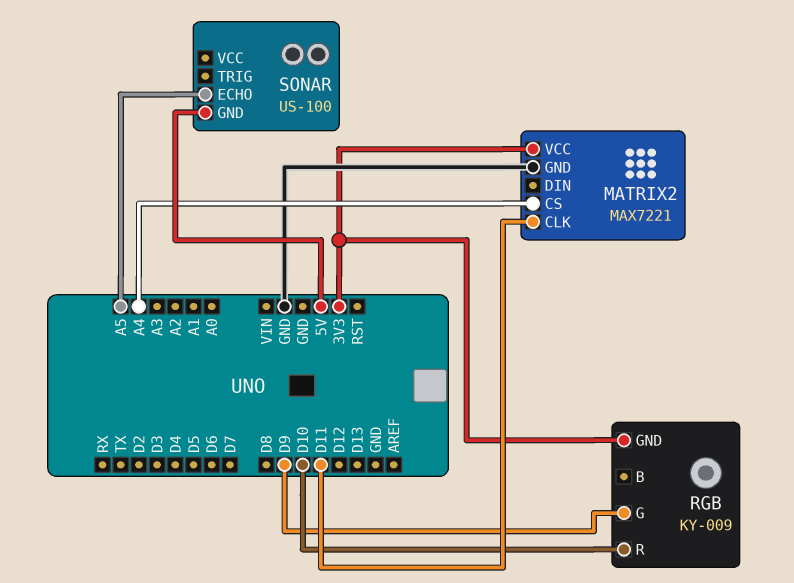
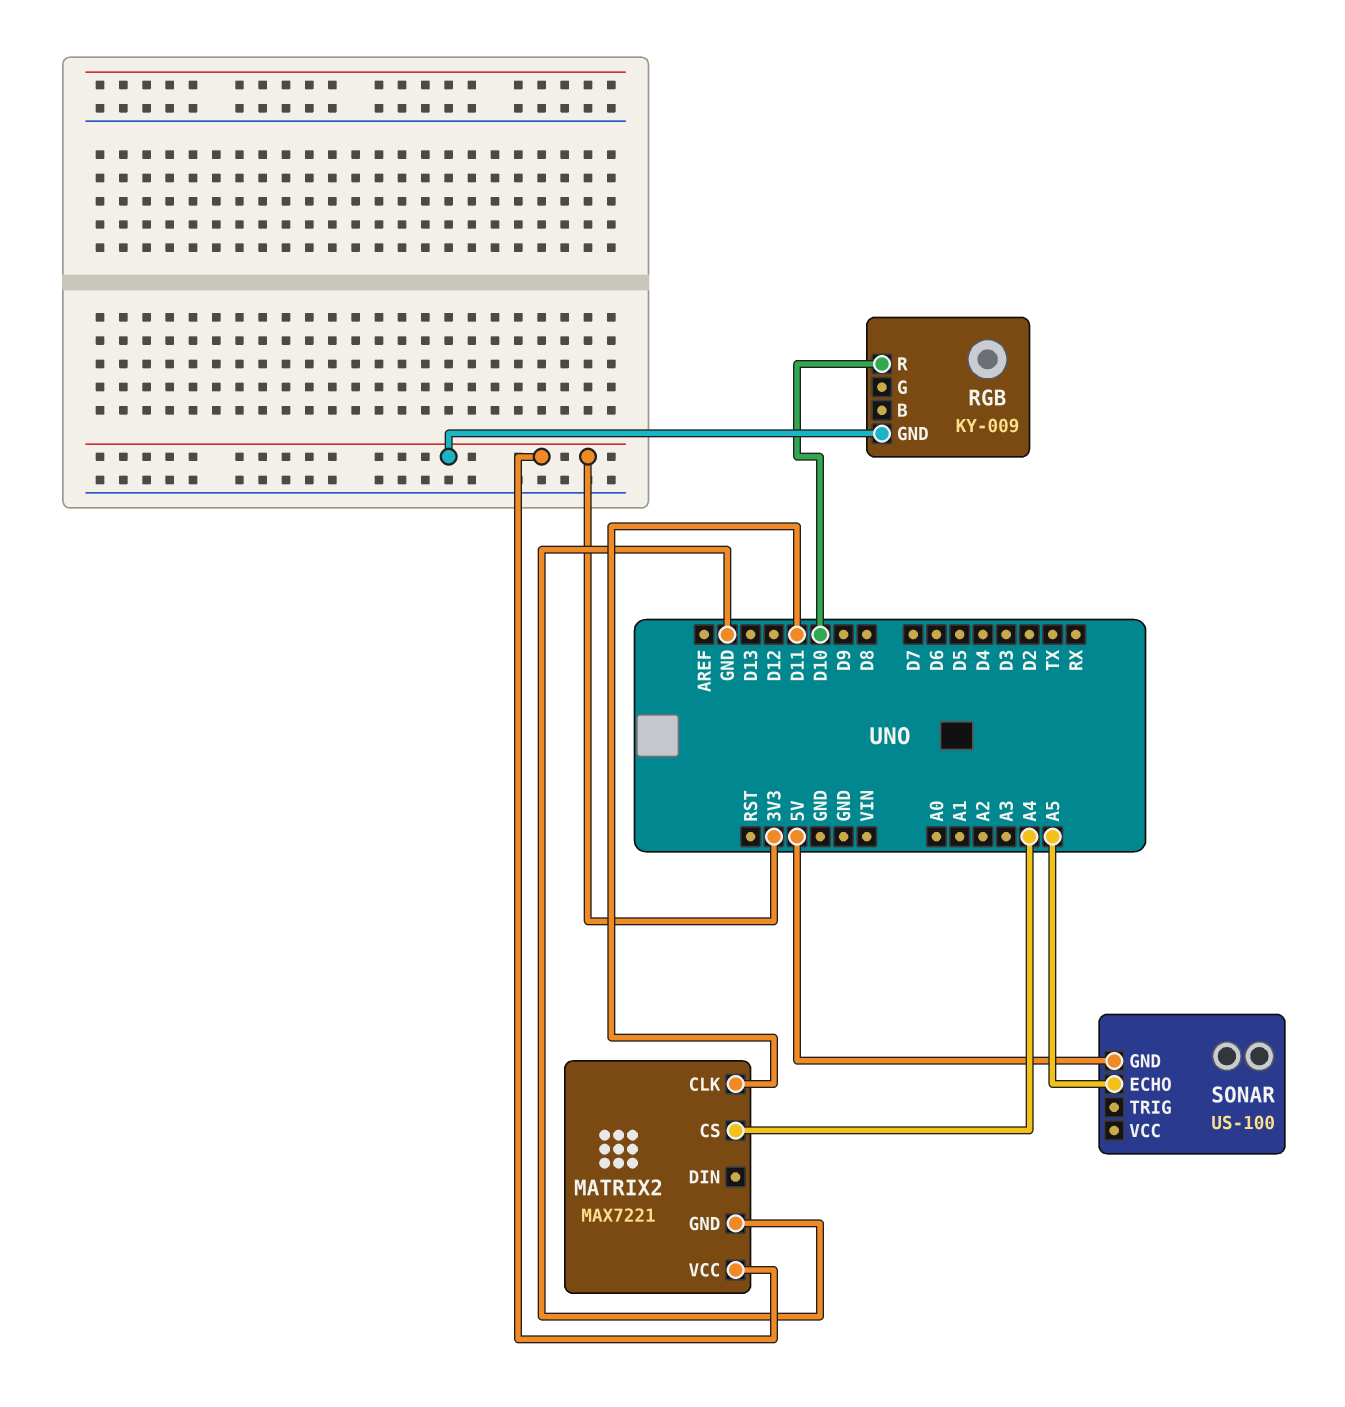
RGB pin G: D9 -> none

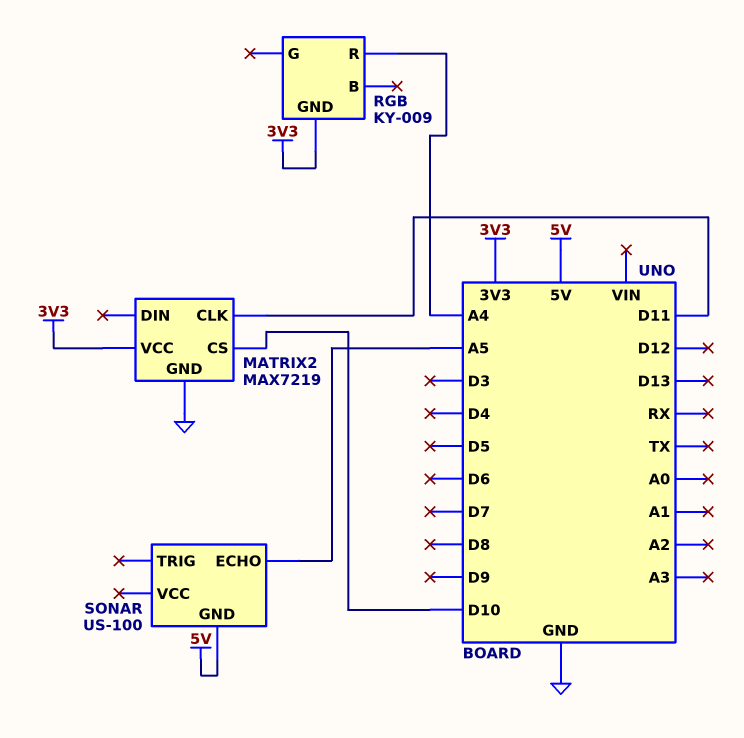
MATRIX2: MAX7221 -> MAX7219
MATRIX2 pin CS: A4 -> D10
RGB pin R: D10 -> A4

